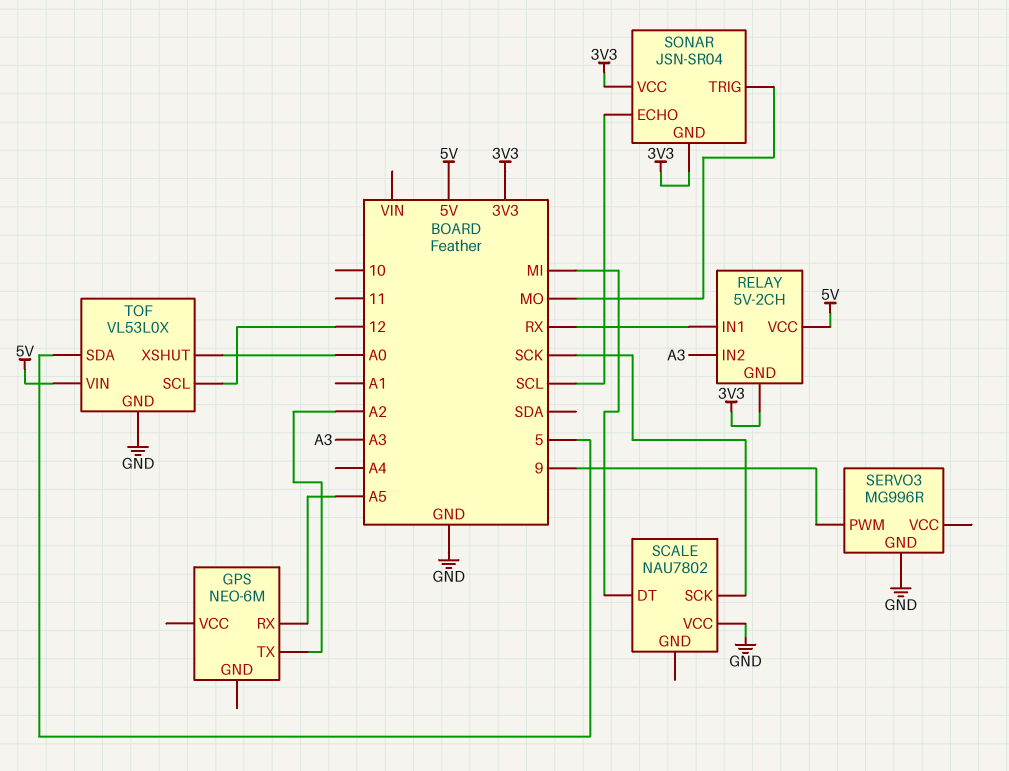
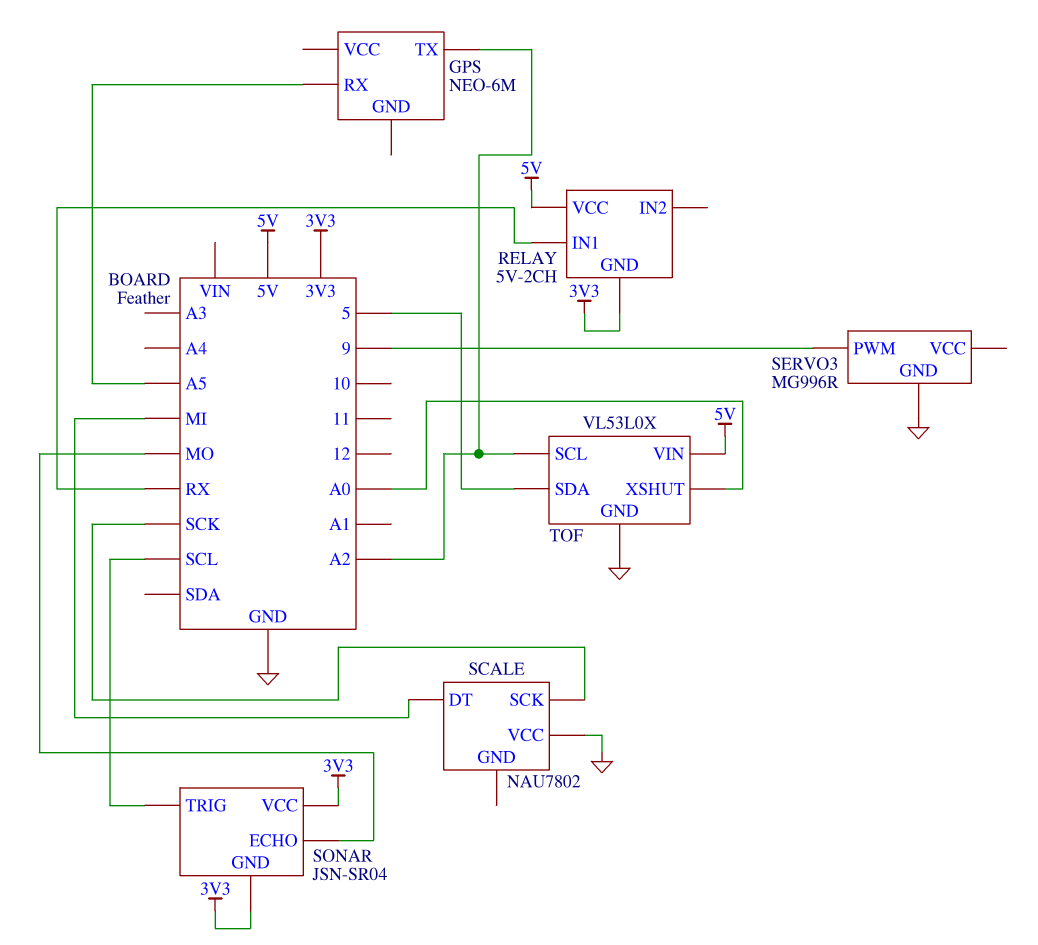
RELAY pin IN2: A3 -> none
SONAR pin ECHO: SCL -> MO
SONAR pin TRIG: MO -> SCL
TOF pin SCL: 12 -> A2

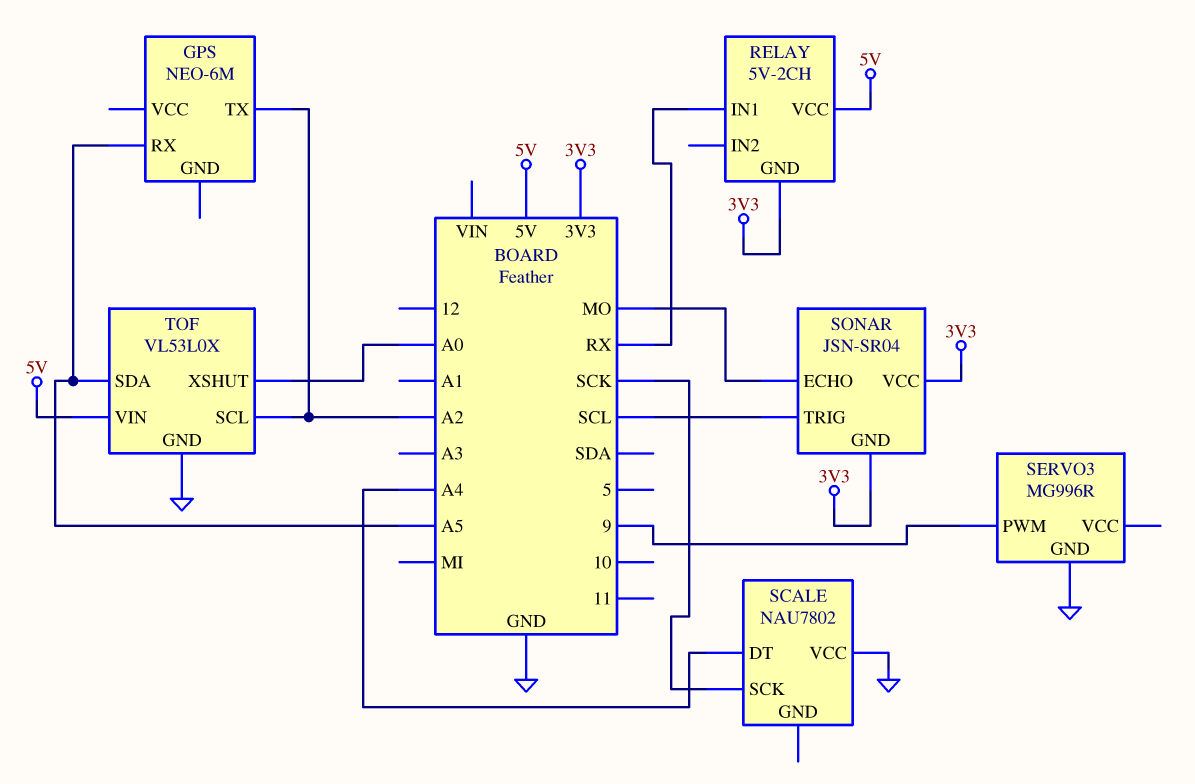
SCALE pin DT: MI -> A4
TOF pin SDA: 5 -> A5

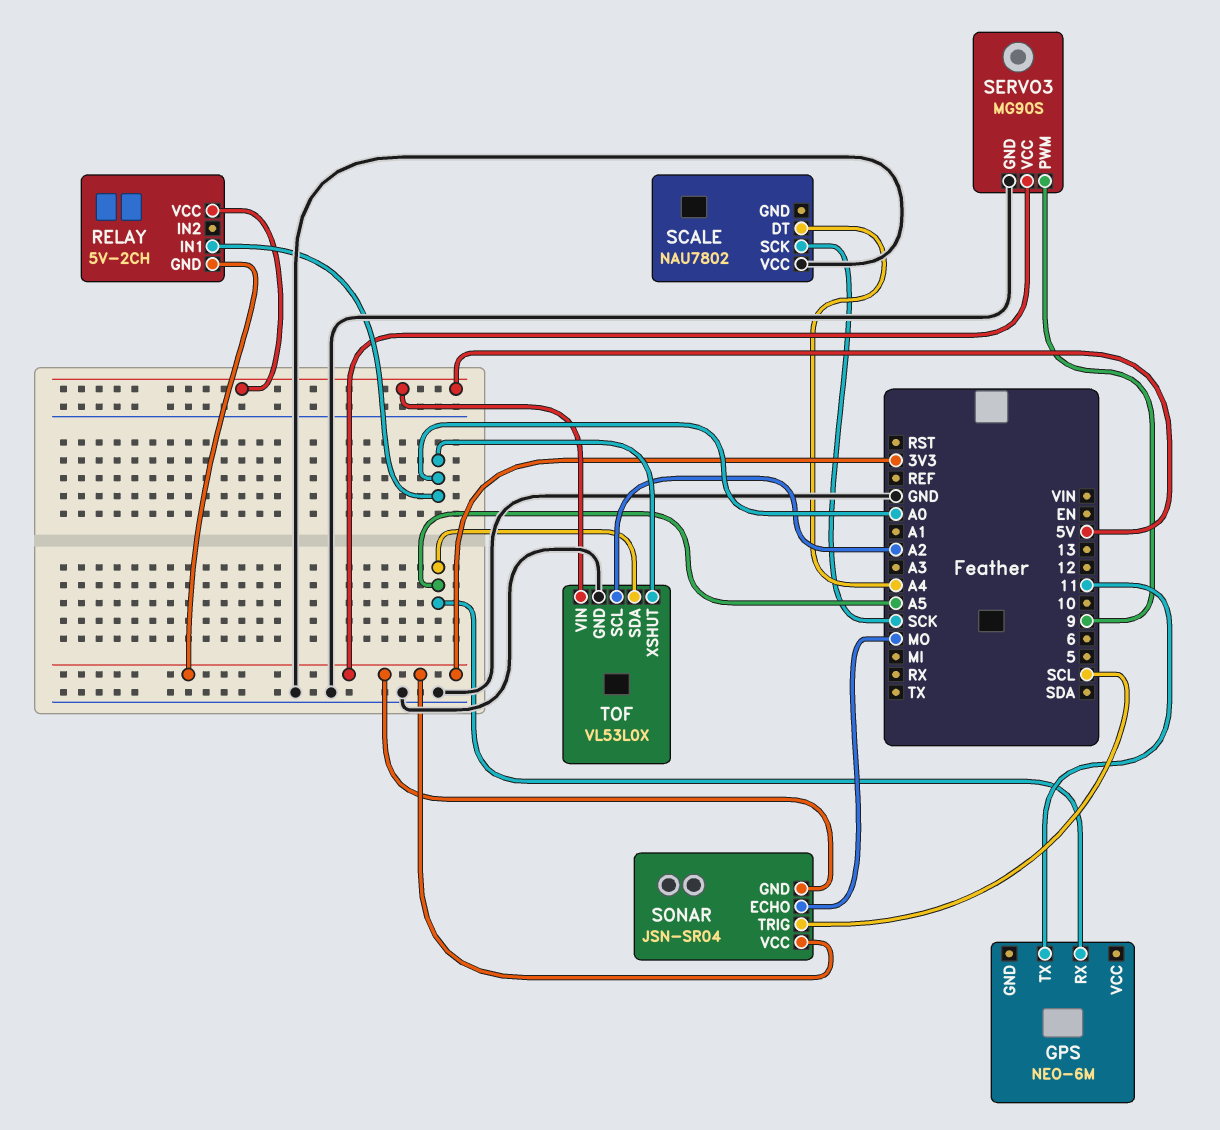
GPS pin TX: A2 -> 11
RELAY pin IN1: RX -> A0
SERVO3: MG996R -> MG90S
SERVO3 pin VCC: none -> 3V3

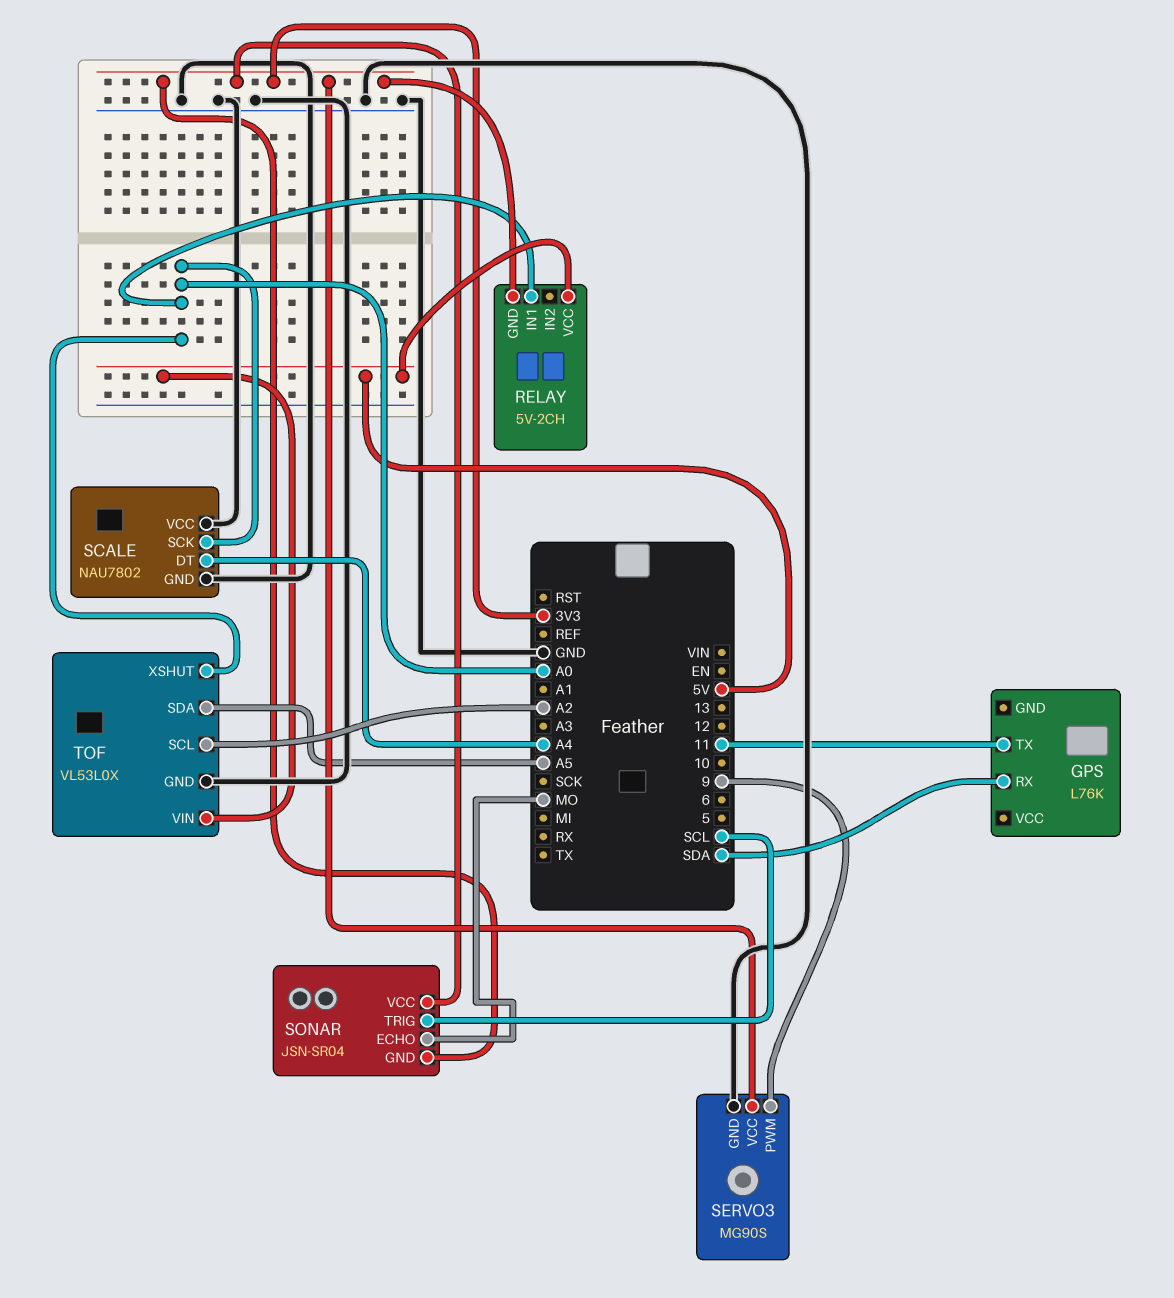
GPS: NEO-6M -> L76K
GPS pin RX: A5 -> SDA
SCALE pin GND: none -> GND
SCALE pin SCK: SCK -> A0

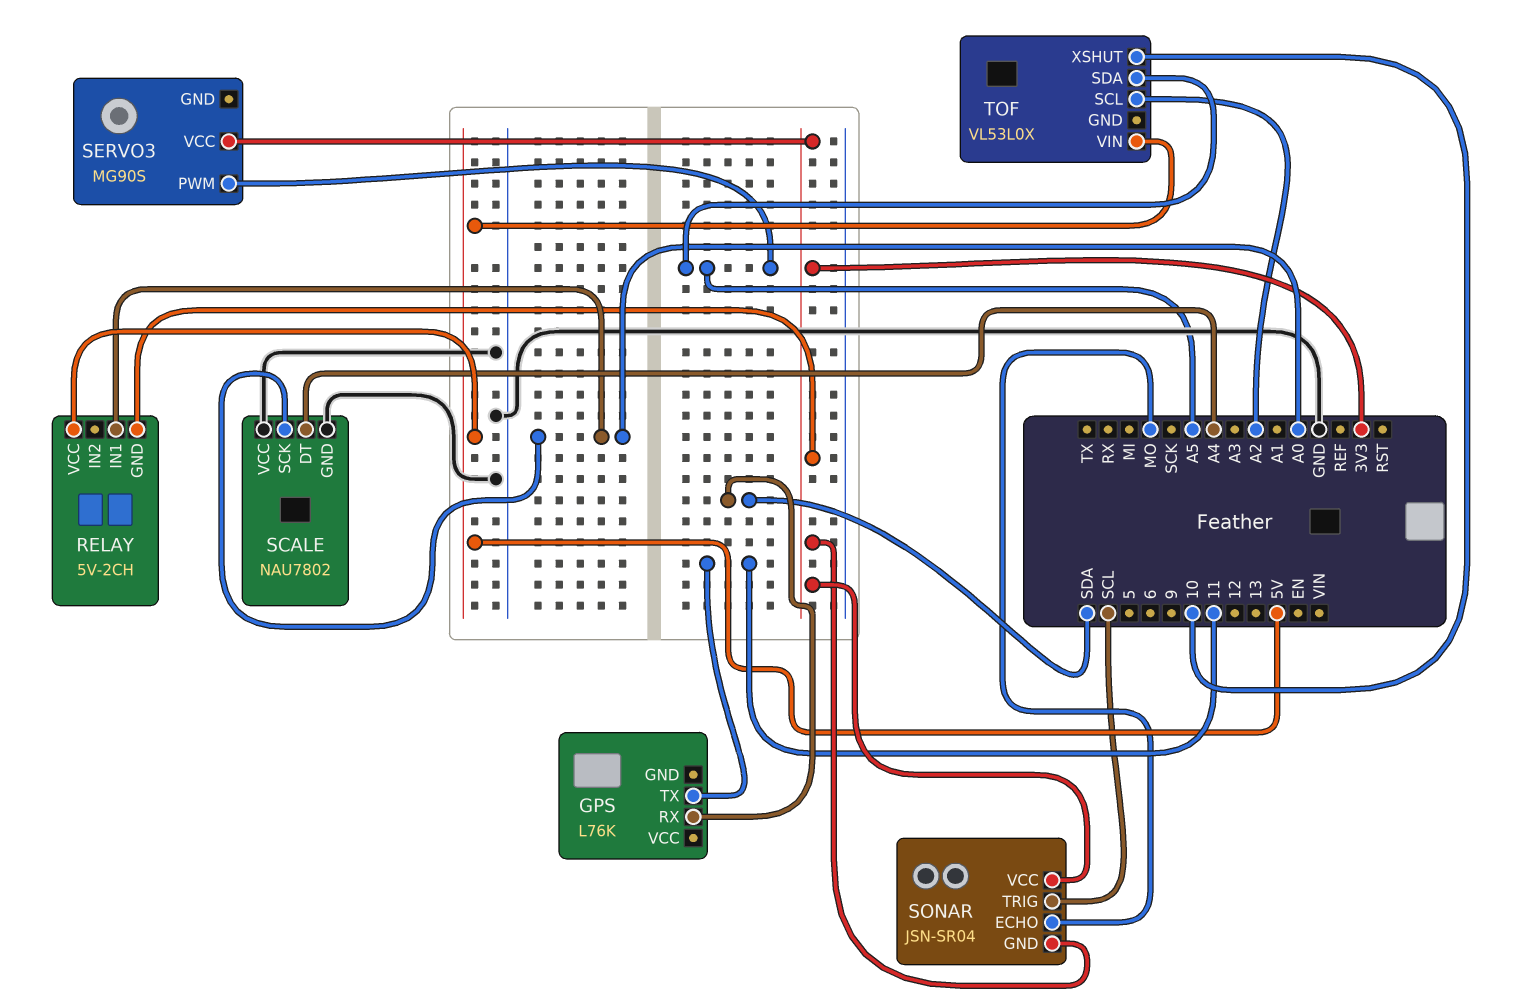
SERVO3 pin GND: GND -> none
SERVO3 pin PWM: 9 -> A5
TOF pin GND: GND -> none
TOF pin XSHUT: A0 -> 10

